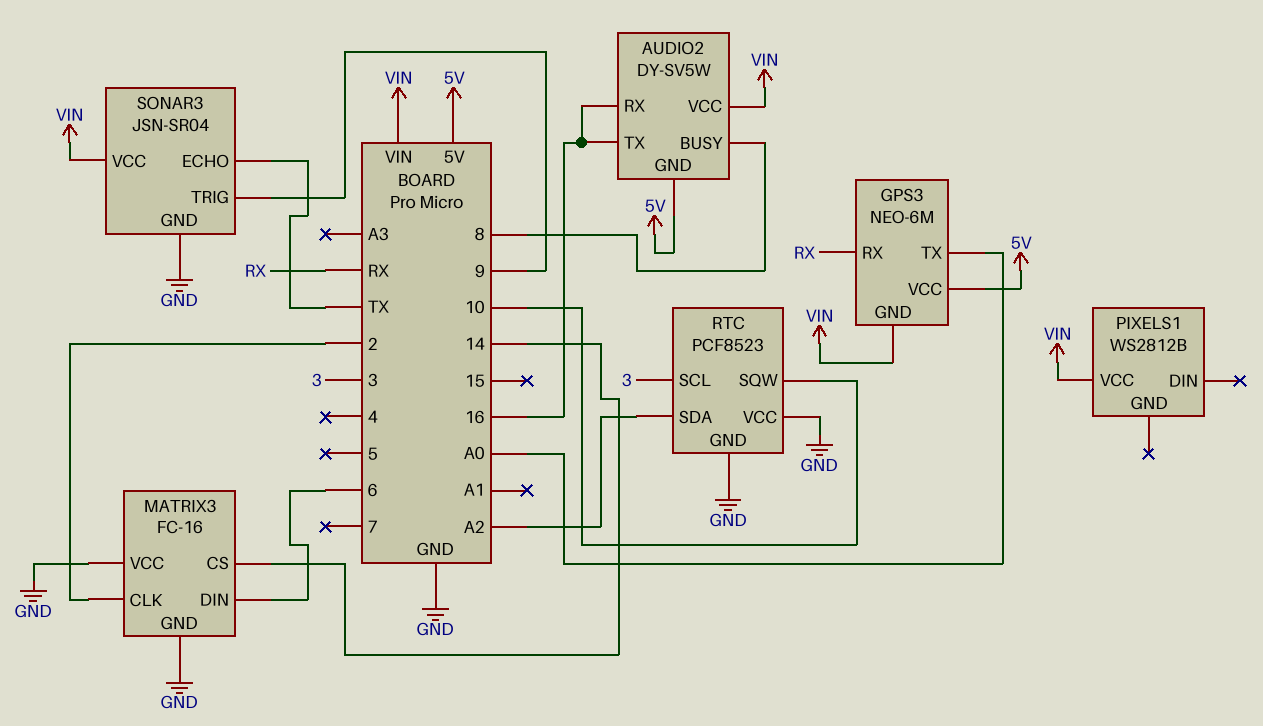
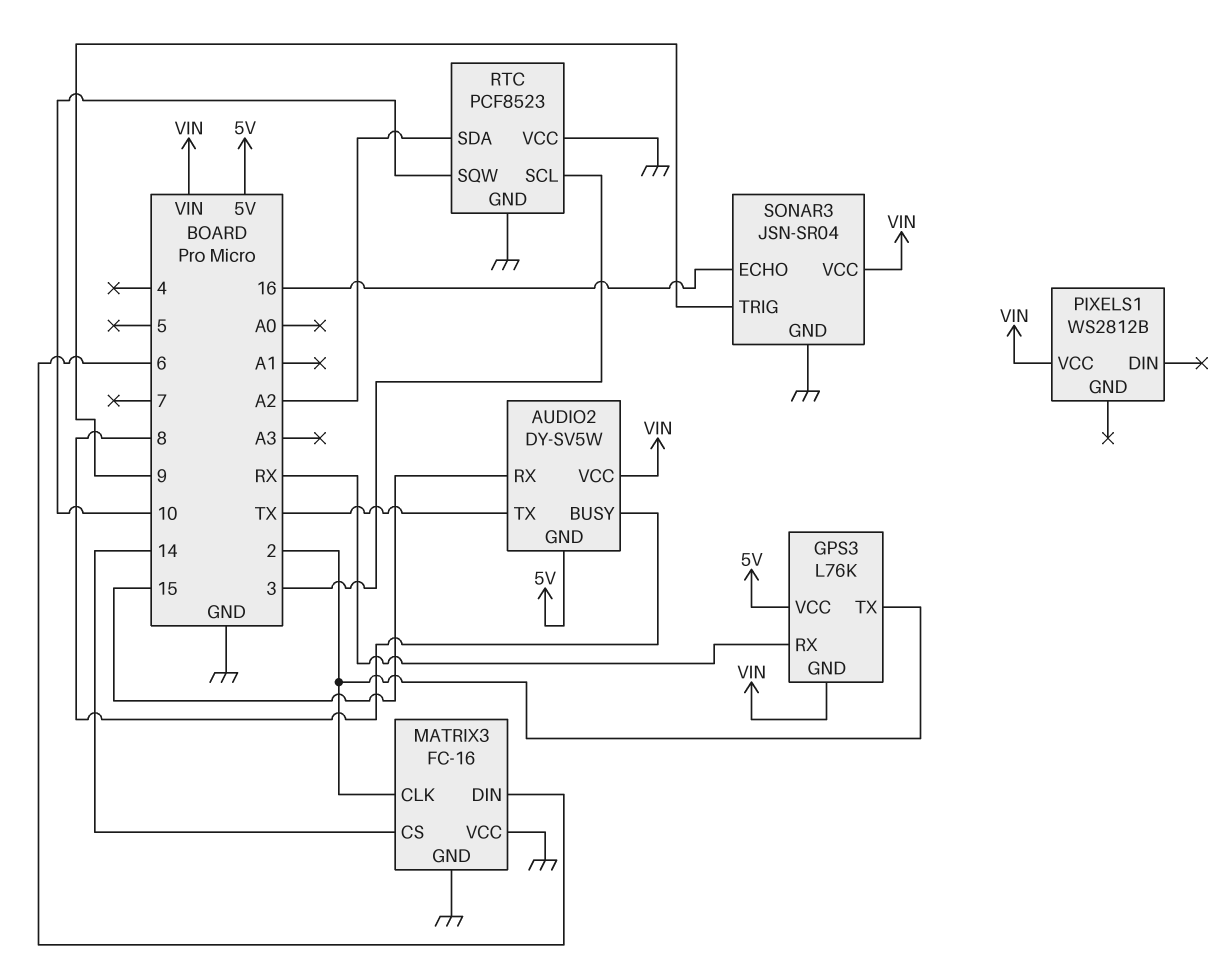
AUDIO2 pin RX: 16 -> 15
AUDIO2 pin TX: 16 -> TX
GPS3: NEO-6M -> L76K
GPS3 pin TX: A0 -> 2
SONAR3 pin ECHO: TX -> 16

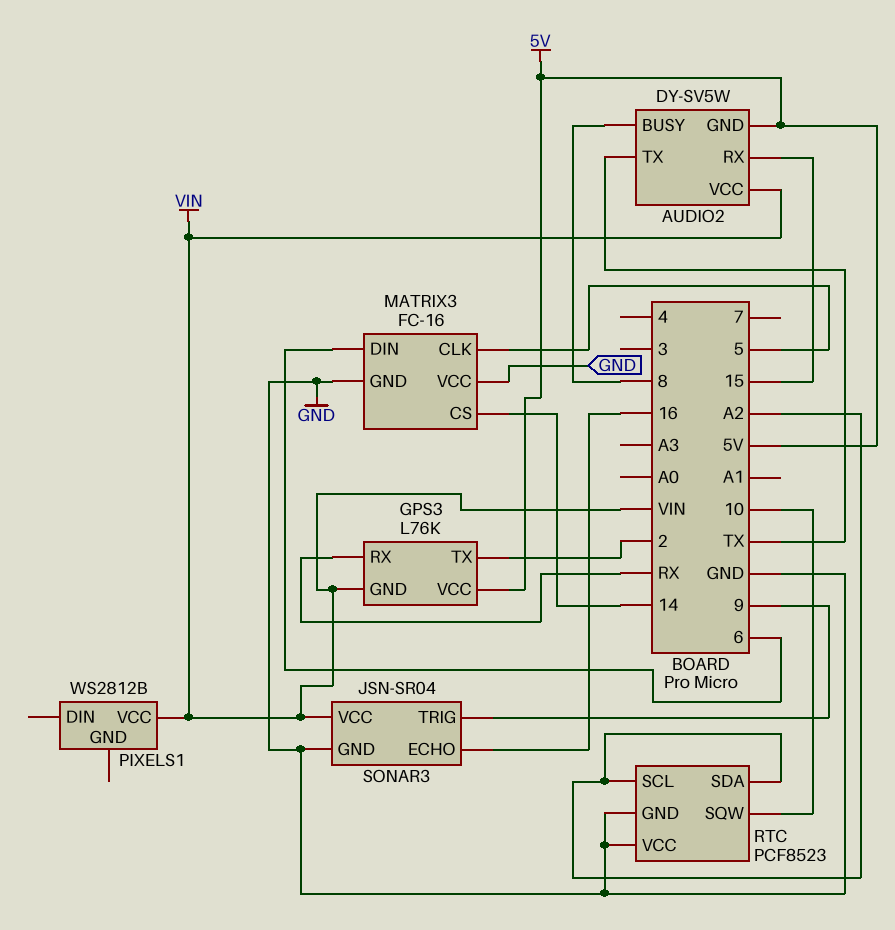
MATRIX3 pin CLK: 2 -> 5
RTC pin SCL: 3 -> A2

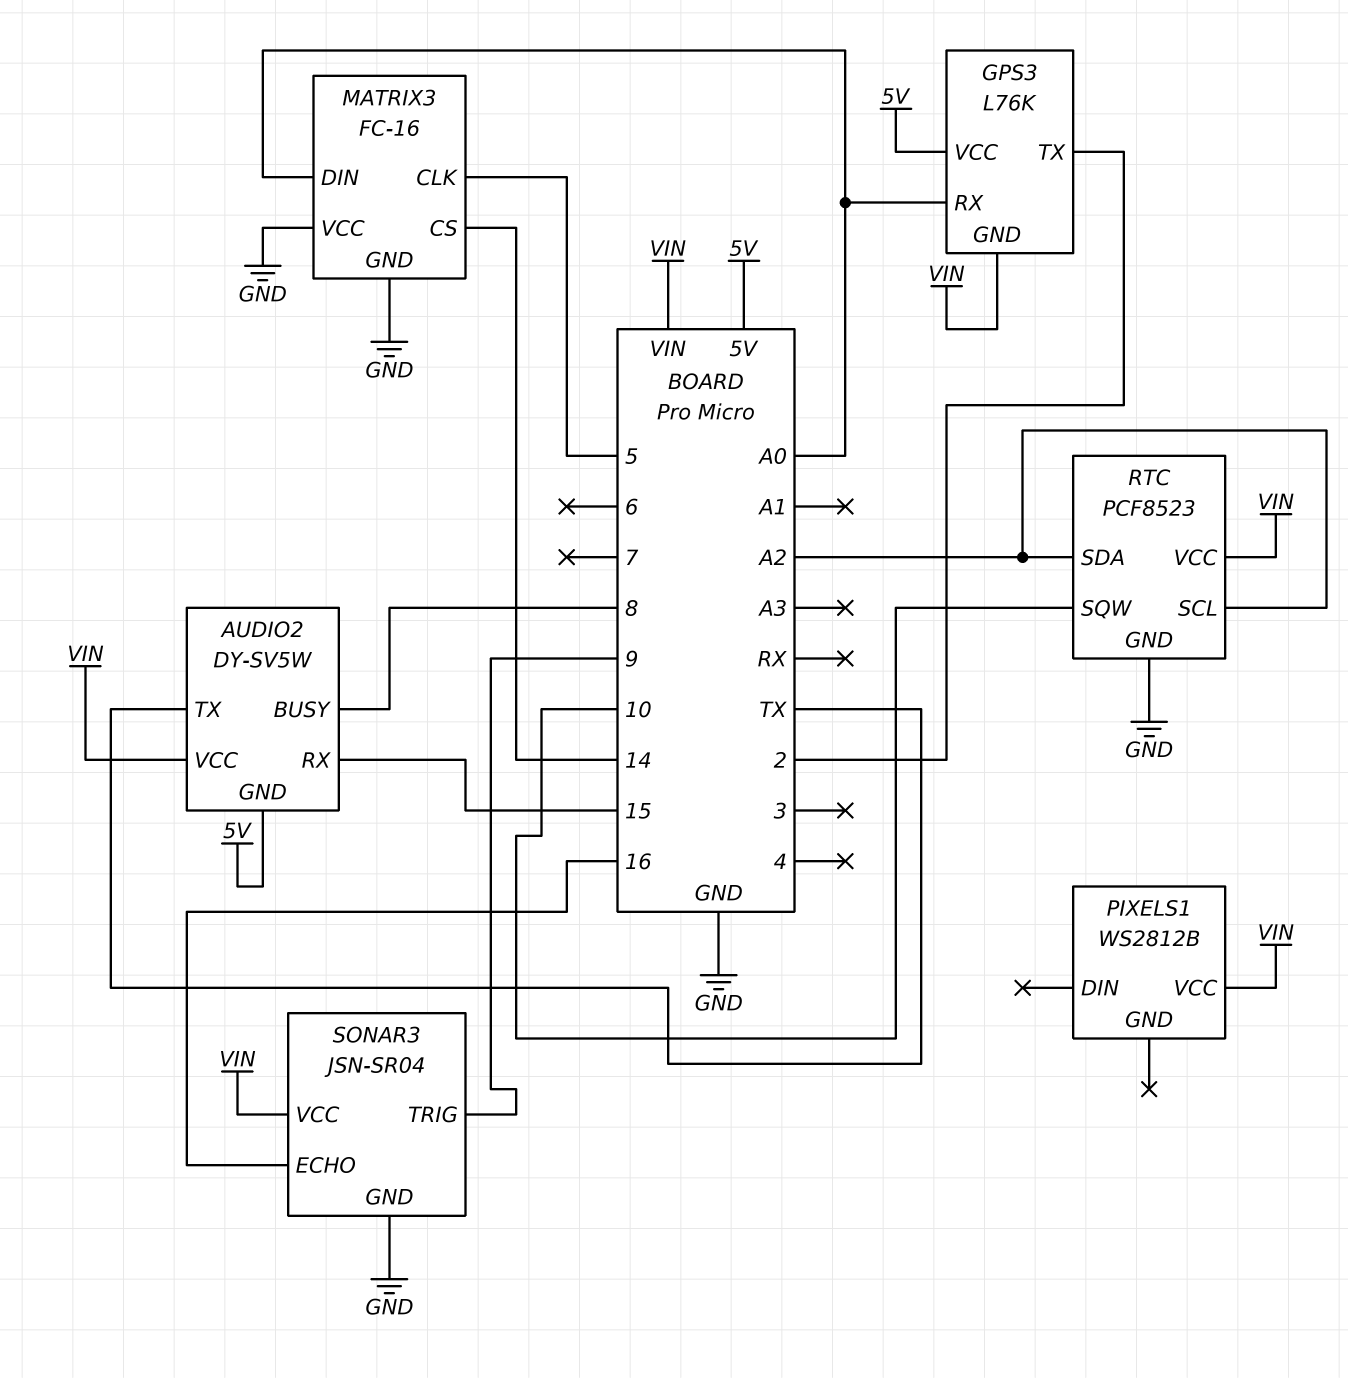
GPS3 pin RX: RX -> A0
MATRIX3 pin DIN: 6 -> A0
RTC pin VCC: GND -> VIN

